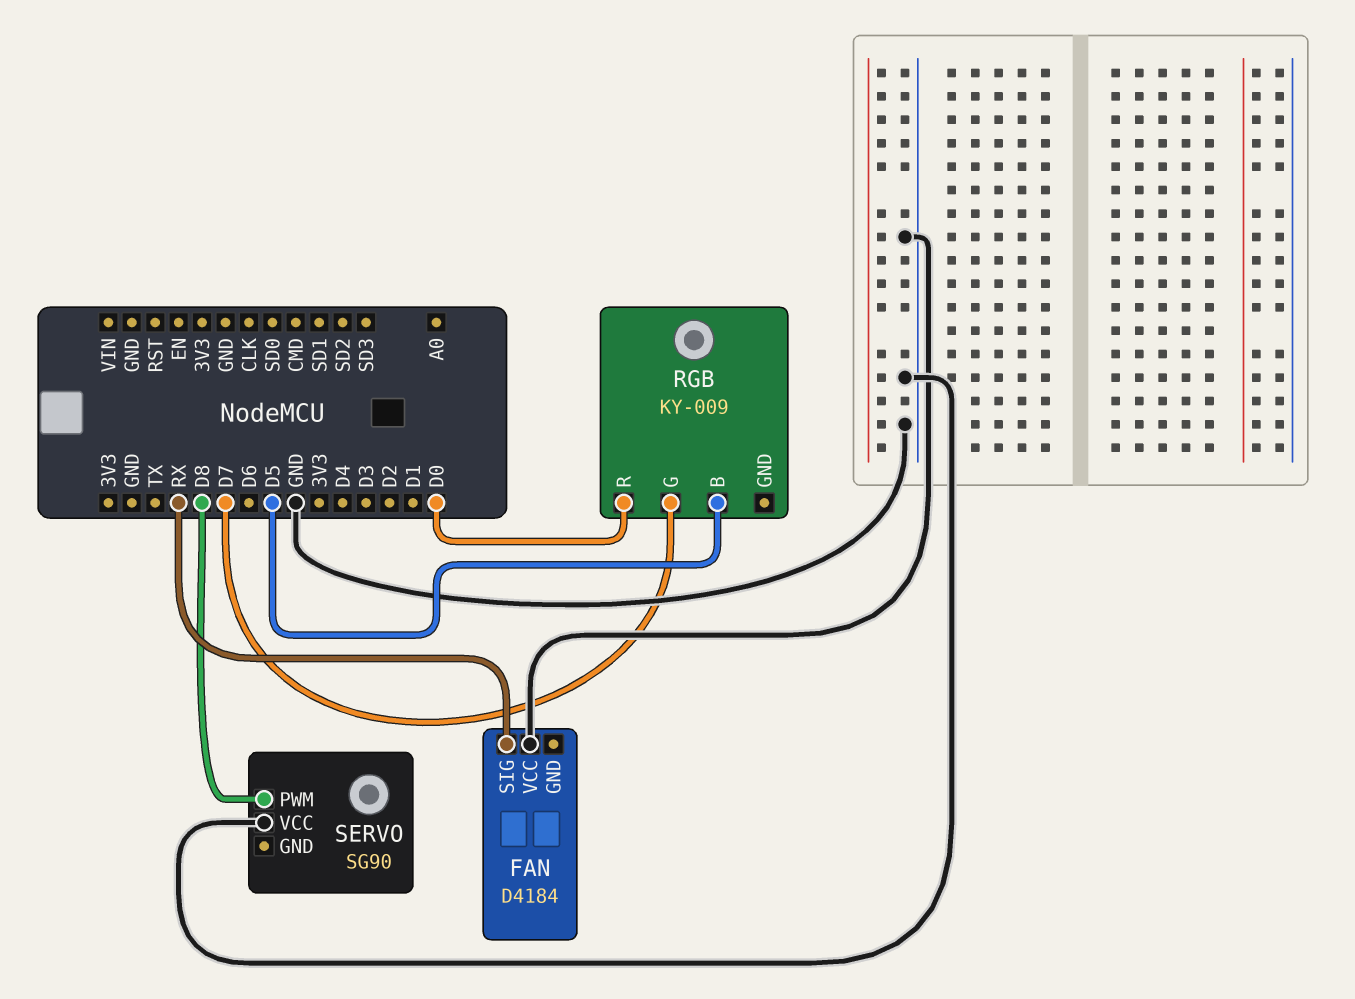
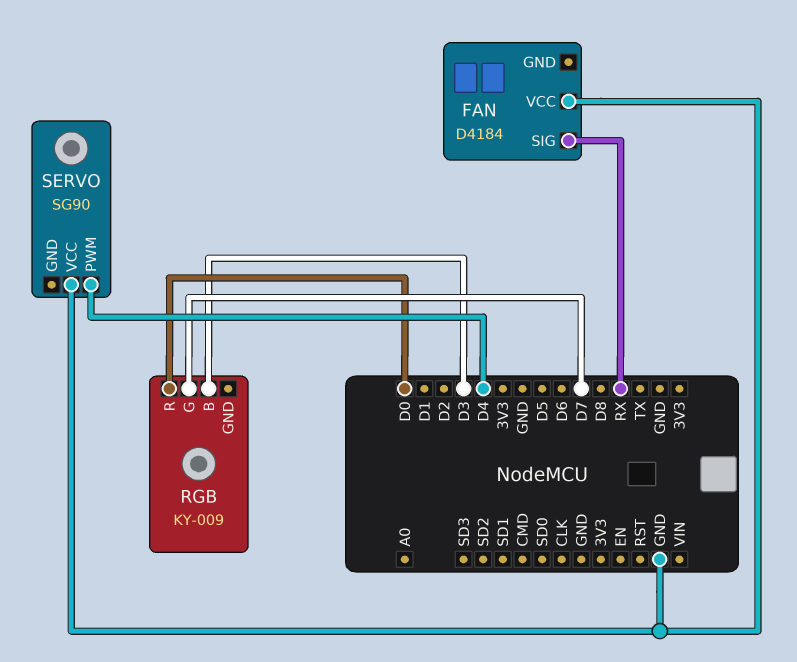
RGB pin B: D5 -> D3
SERVO pin PWM: D8 -> D4

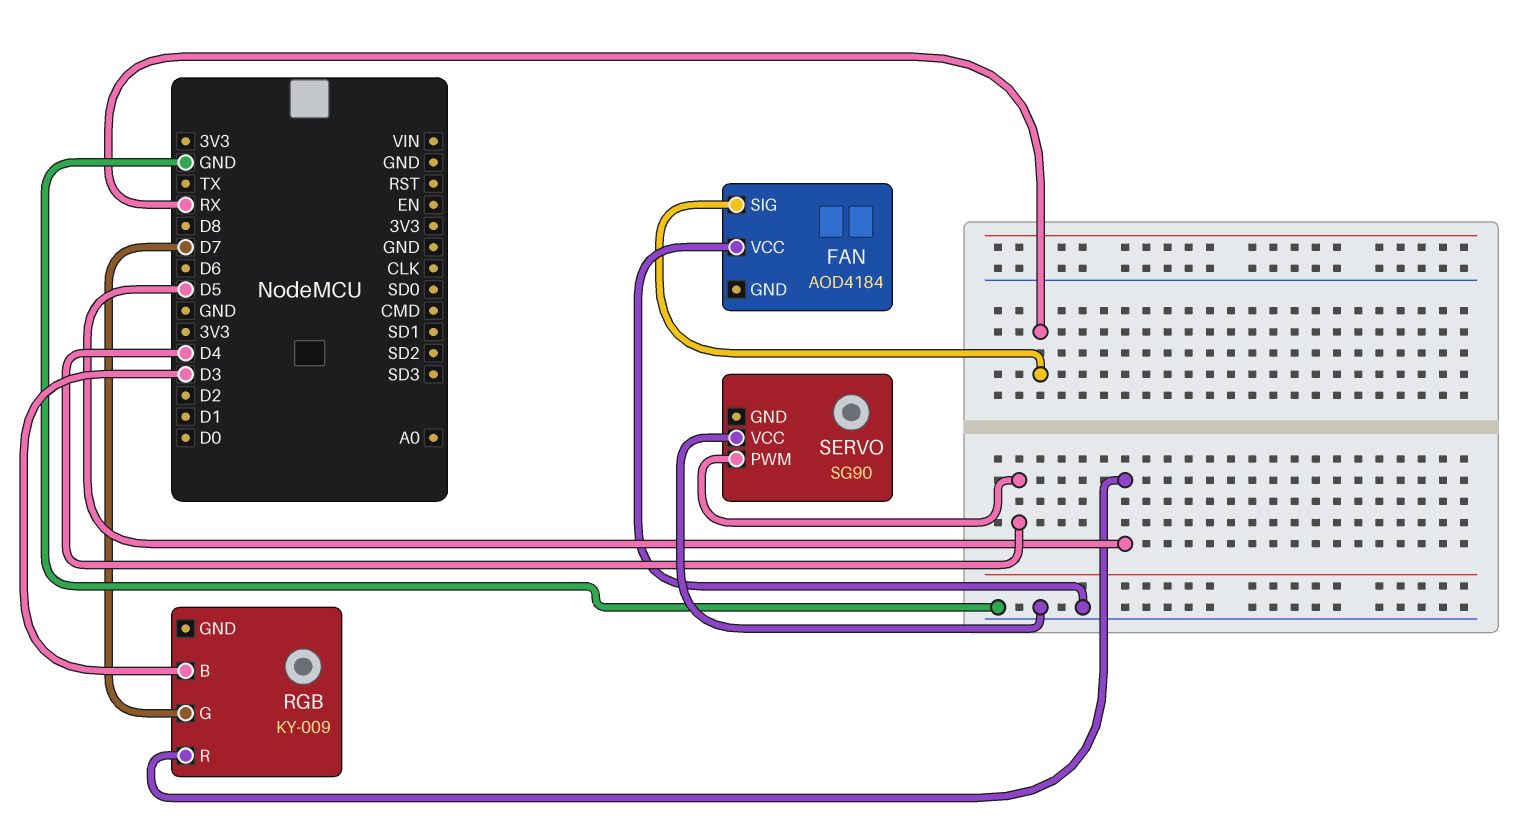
FAN: D4184 -> AOD4184
RGB pin R: D0 -> D5

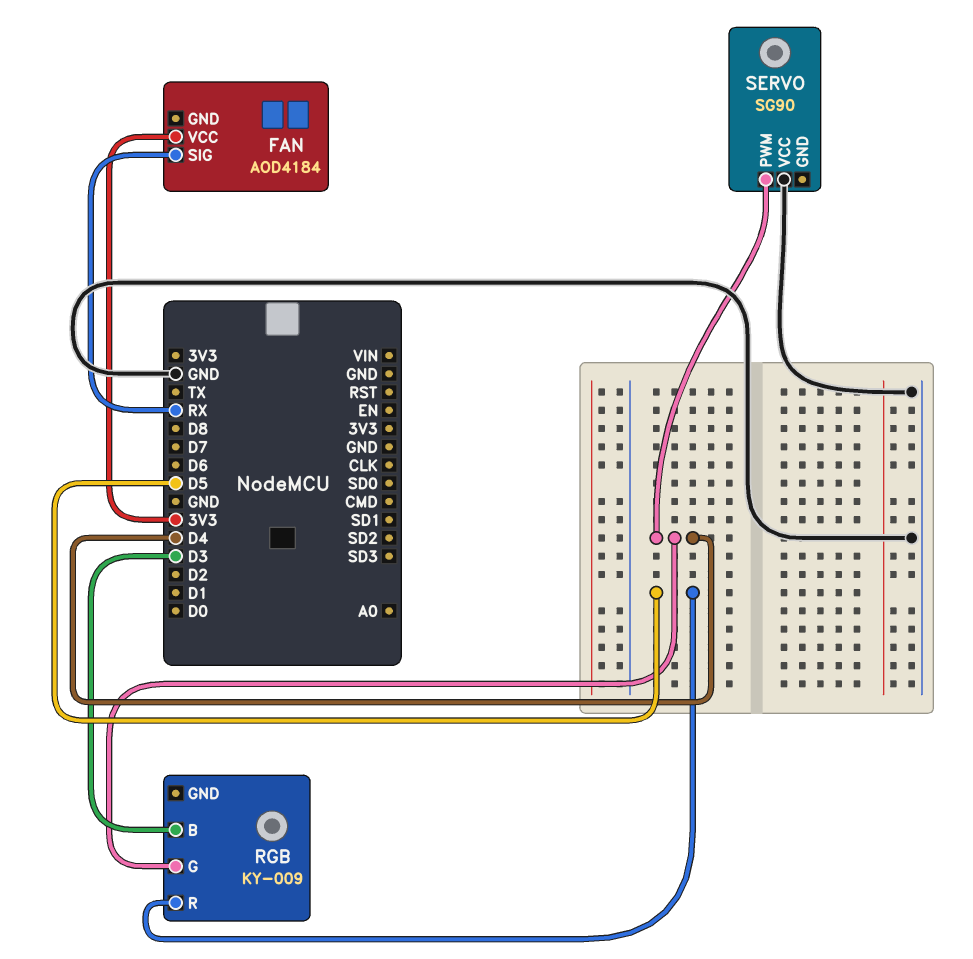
FAN pin VCC: GND -> 3V3
RGB pin G: D7 -> D4

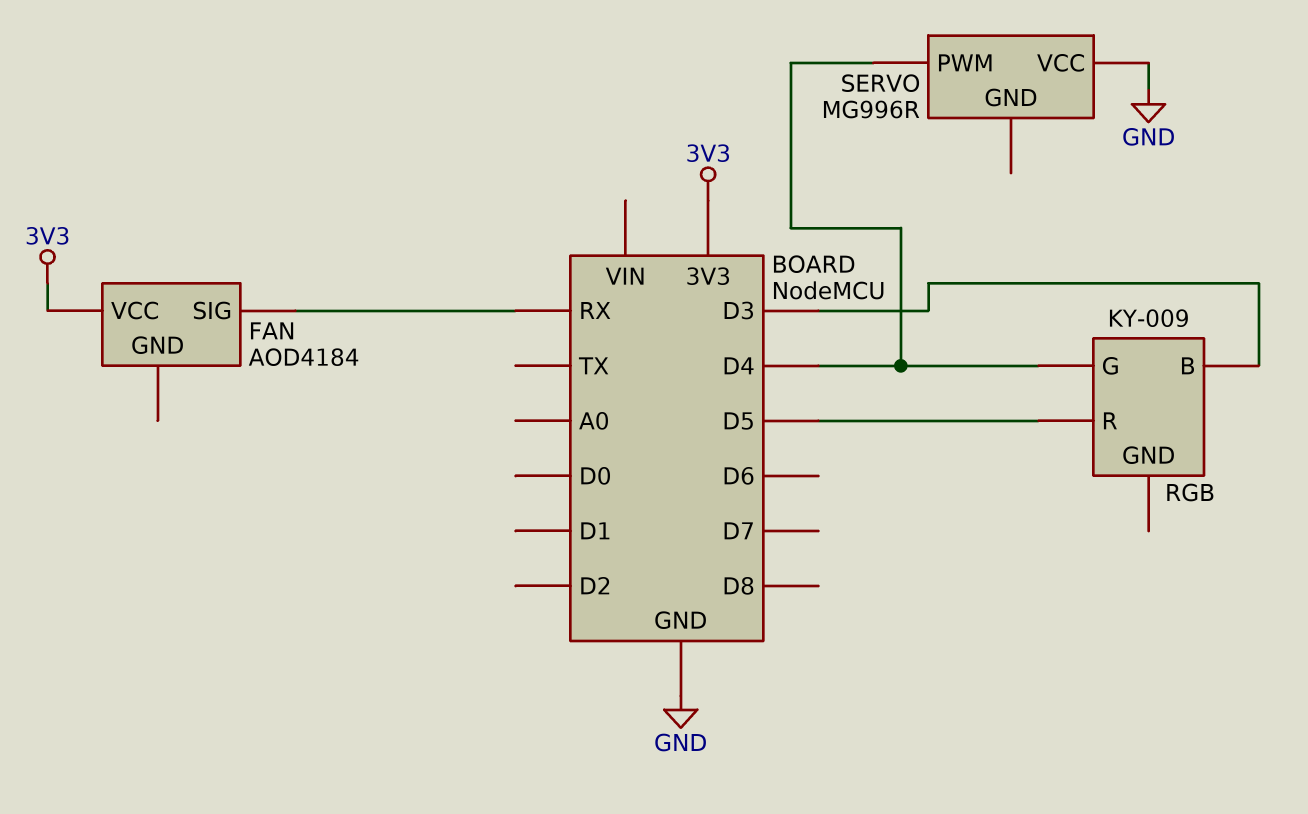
SERVO: SG90 -> MG996R

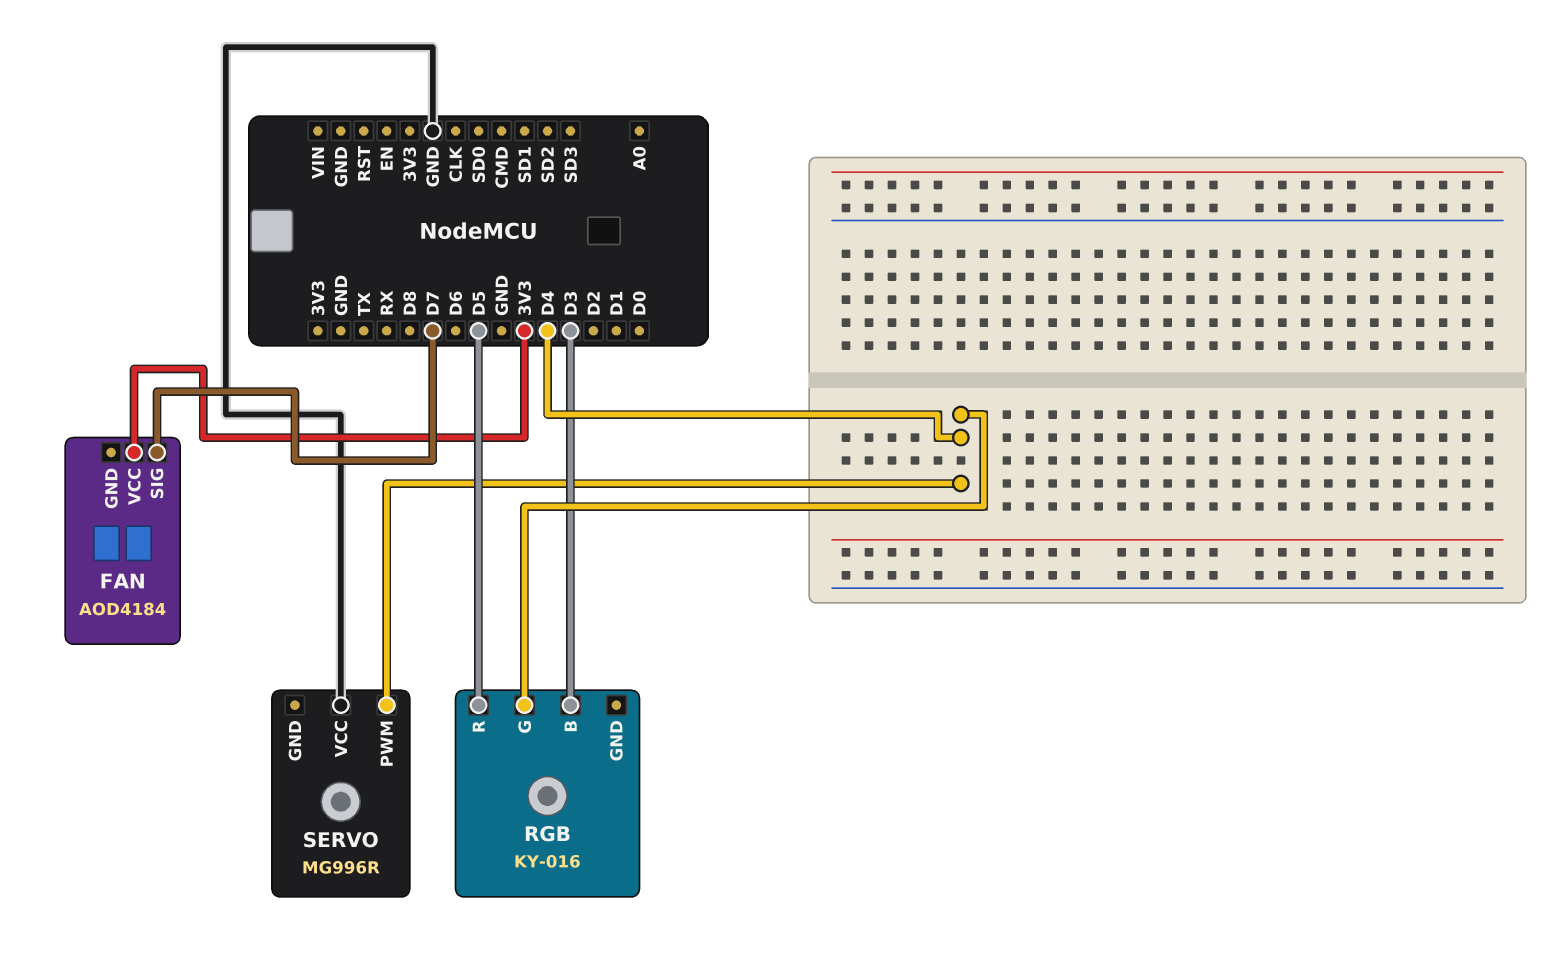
FAN pin SIG: RX -> D7
RGB: KY-009 -> KY-016

